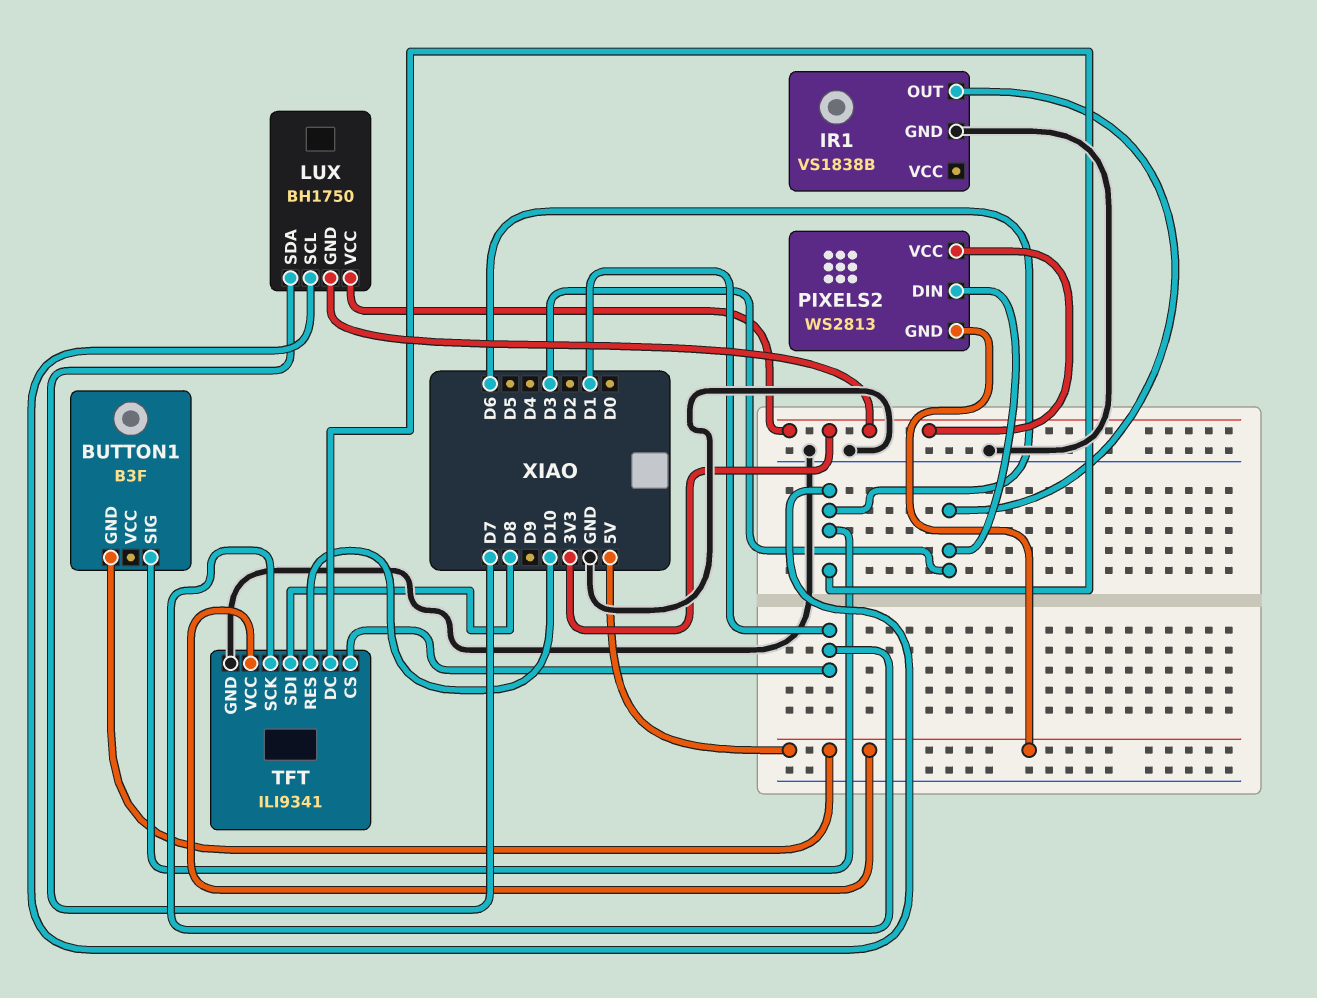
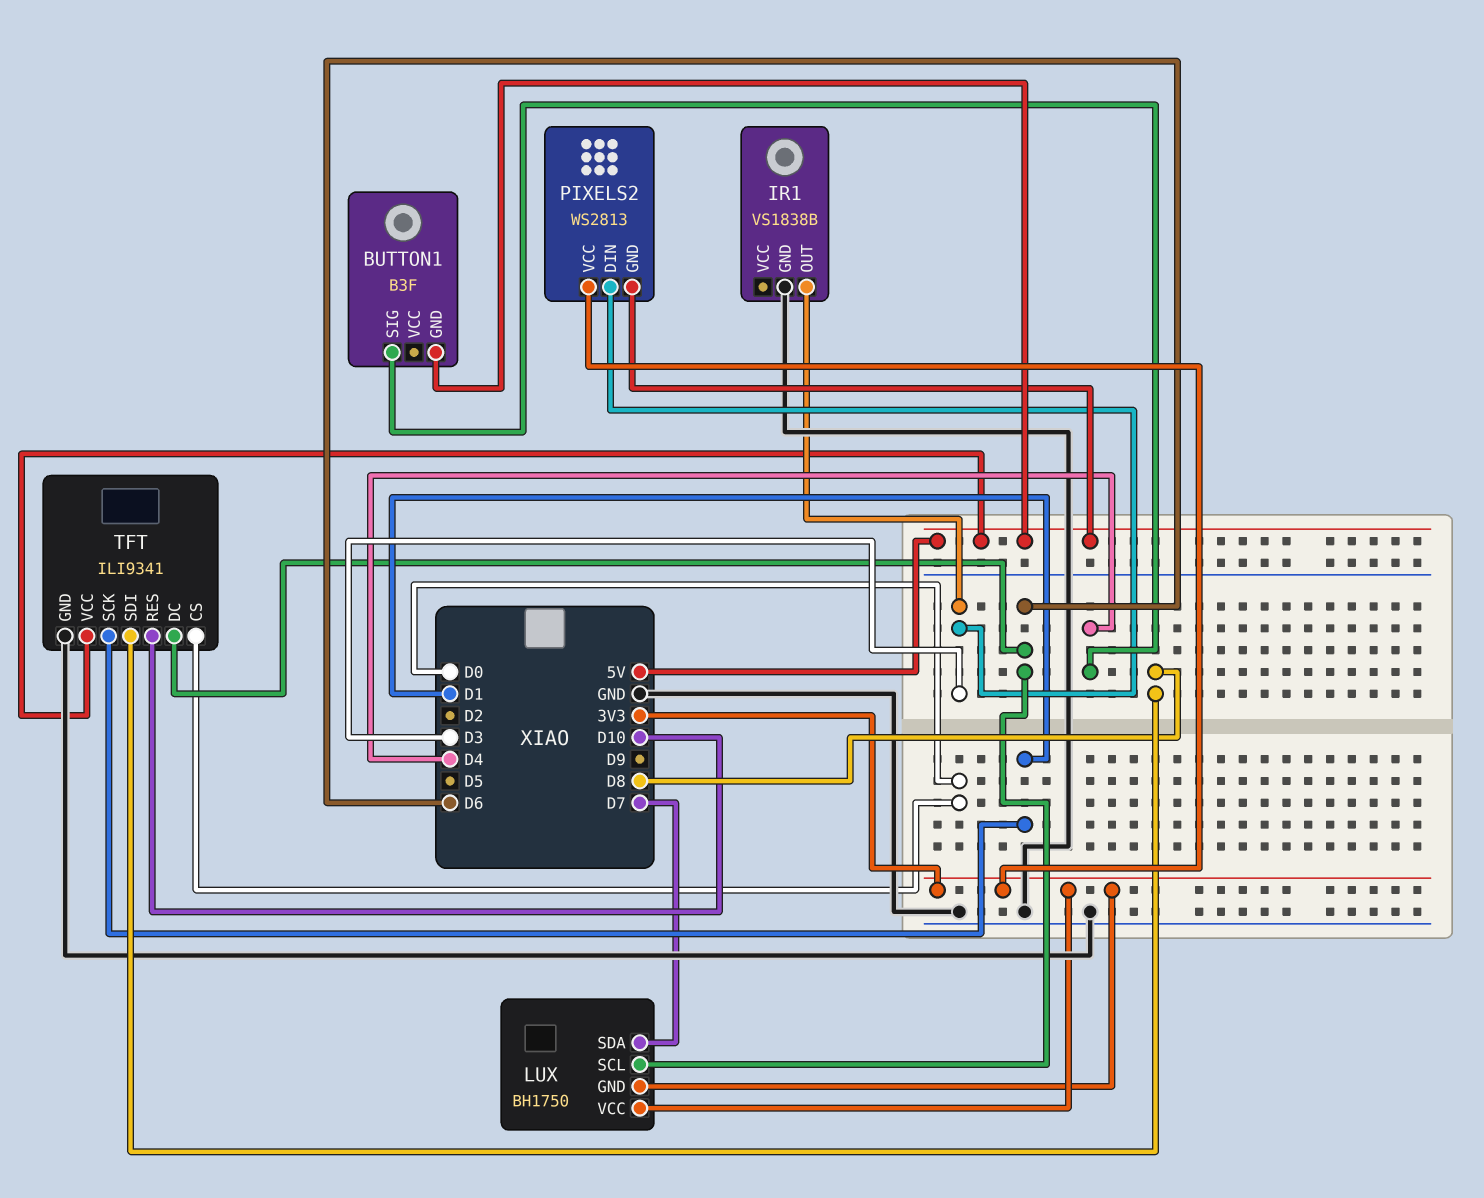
BUTTON1 pin SIG: D6 -> D4
TFT pin CS: D1 -> D0

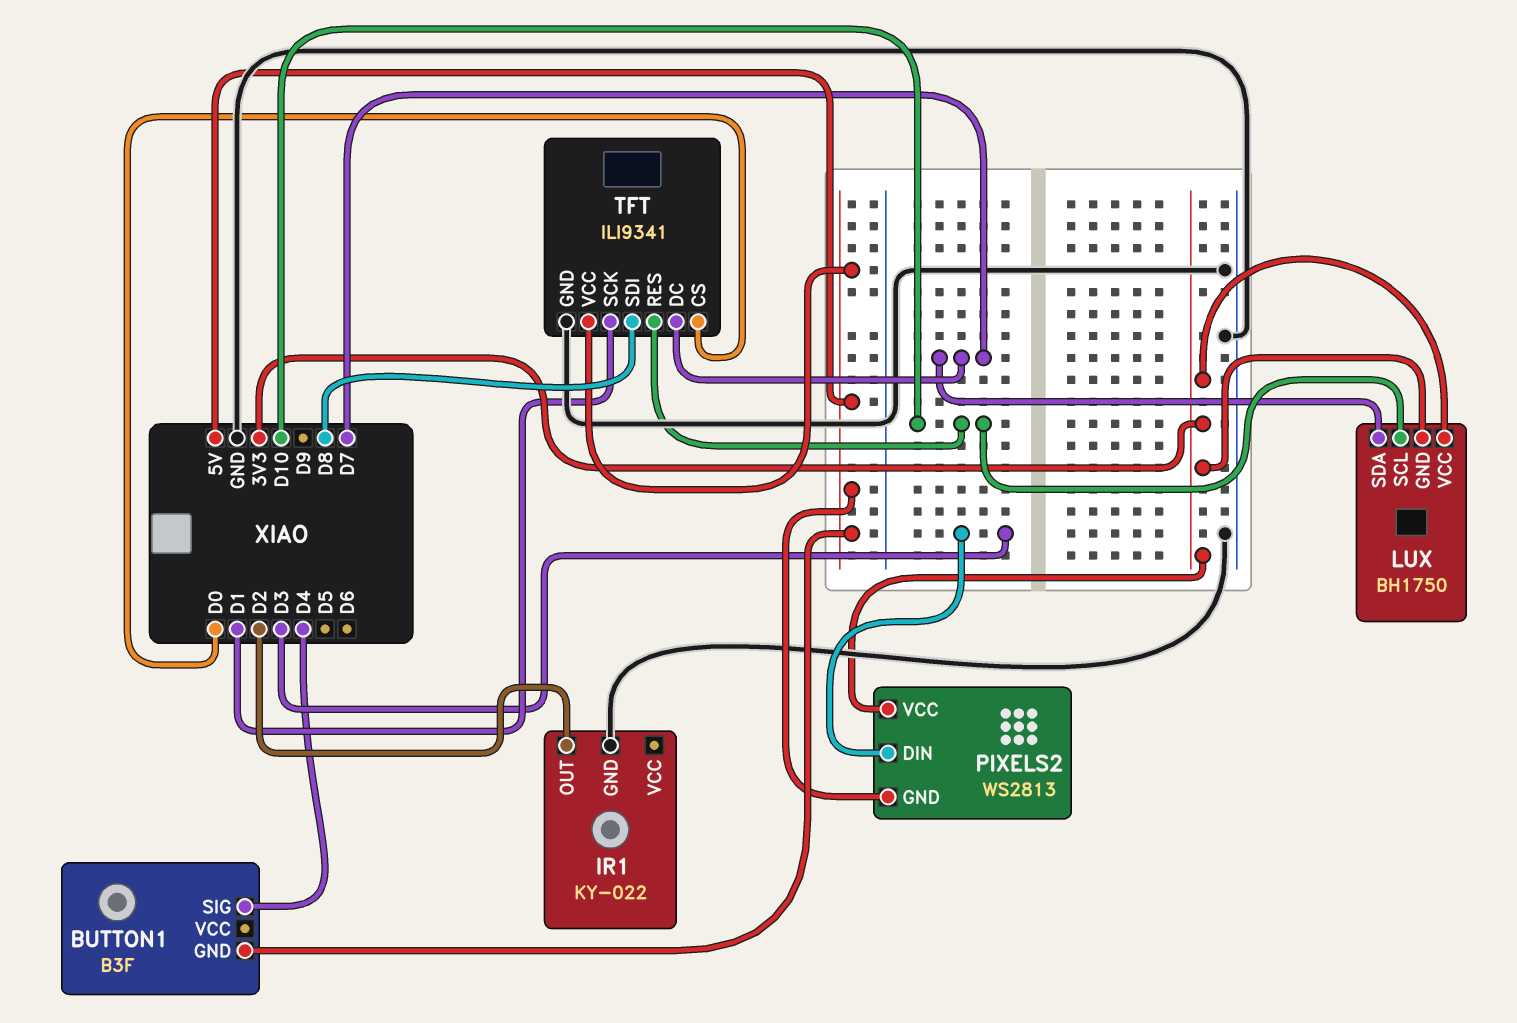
IR1: VS1838B -> KY-022
IR1 pin OUT: D3 -> D2
LUX pin SCL: D6 -> D10
TFT pin DC: D6 -> D7

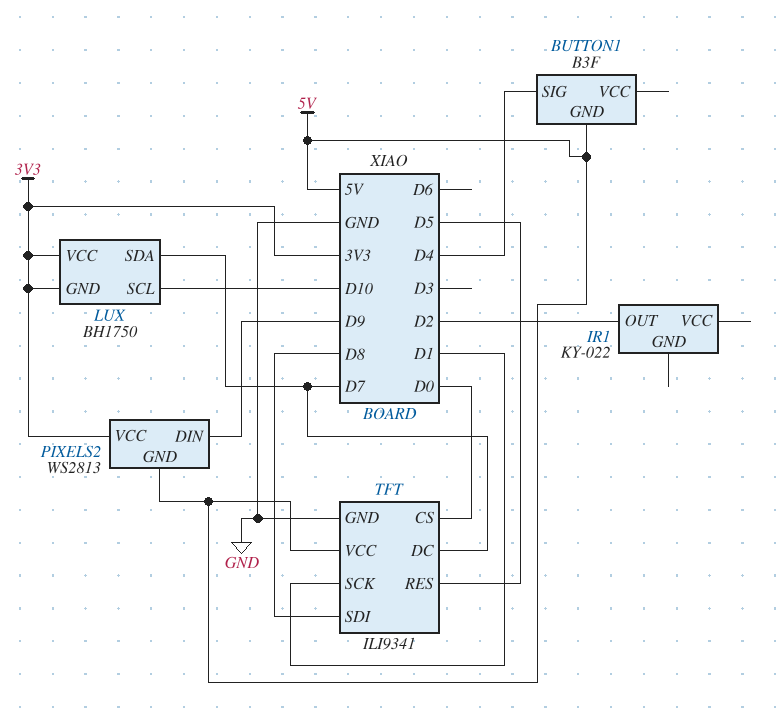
IR1 pin GND: GND -> none
PIXELS2 pin DIN: D3 -> D9
TFT pin RES: D10 -> D5

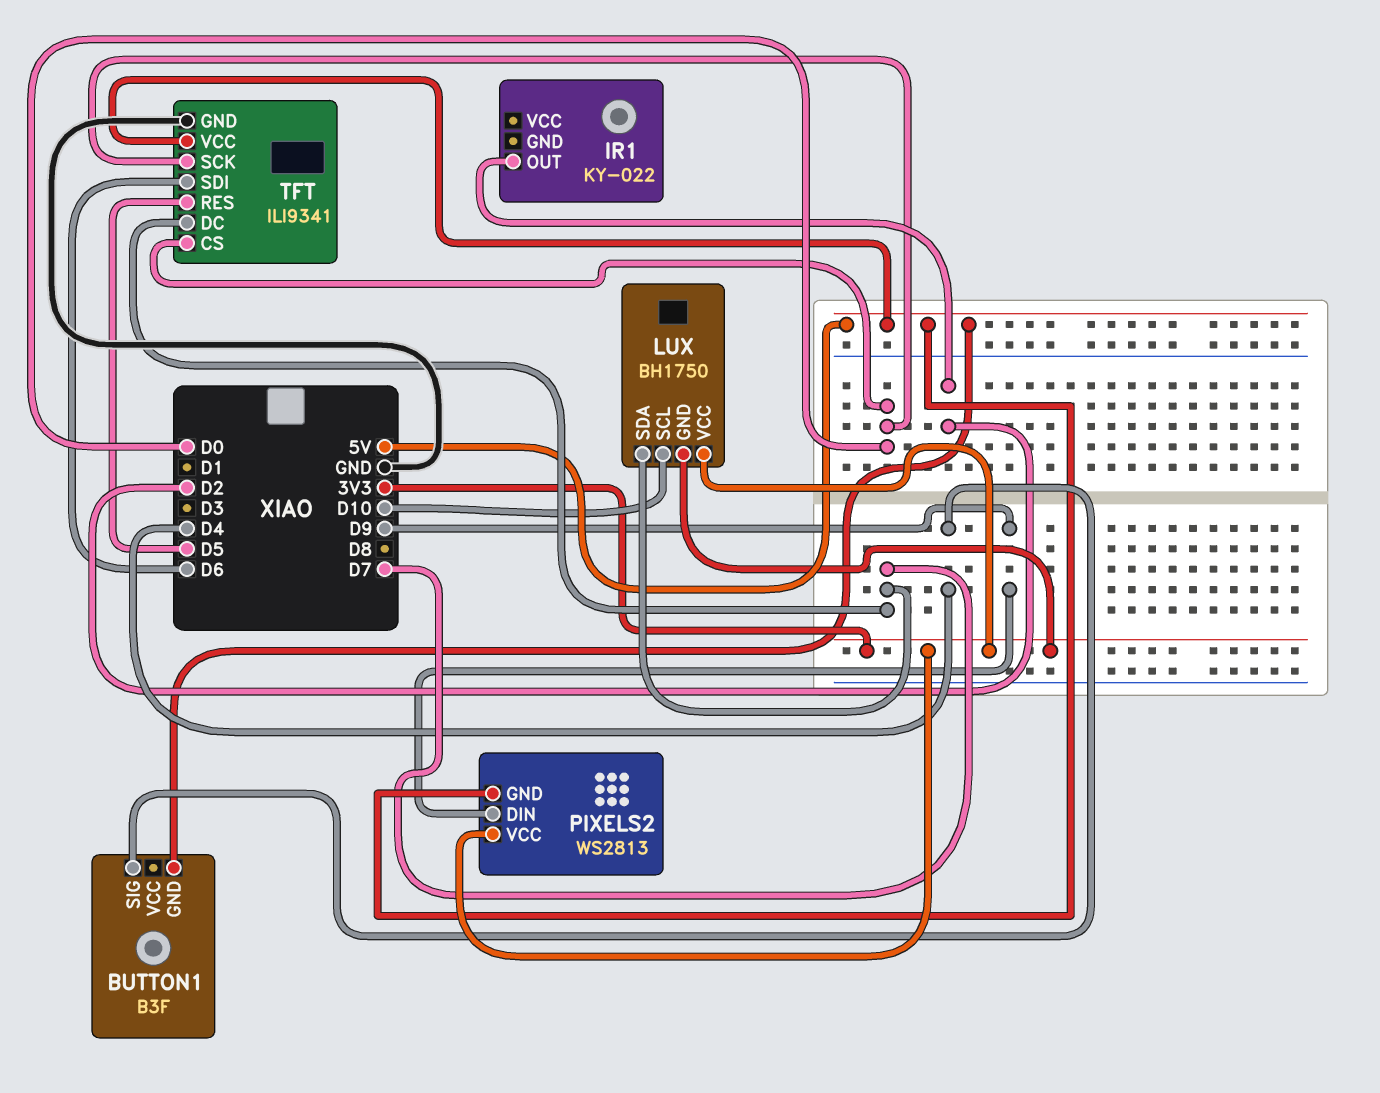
TFT pin SCK: D1 -> D0
TFT pin SDI: D8 -> D6

